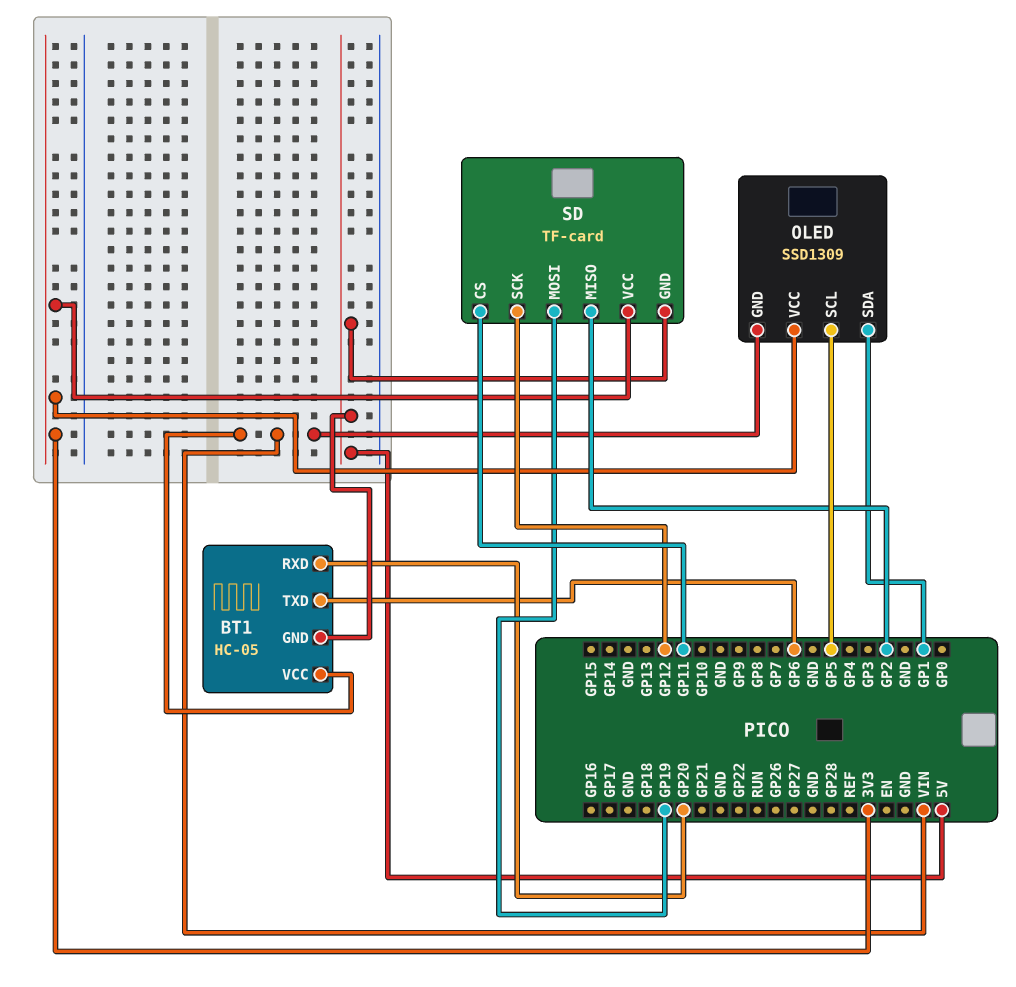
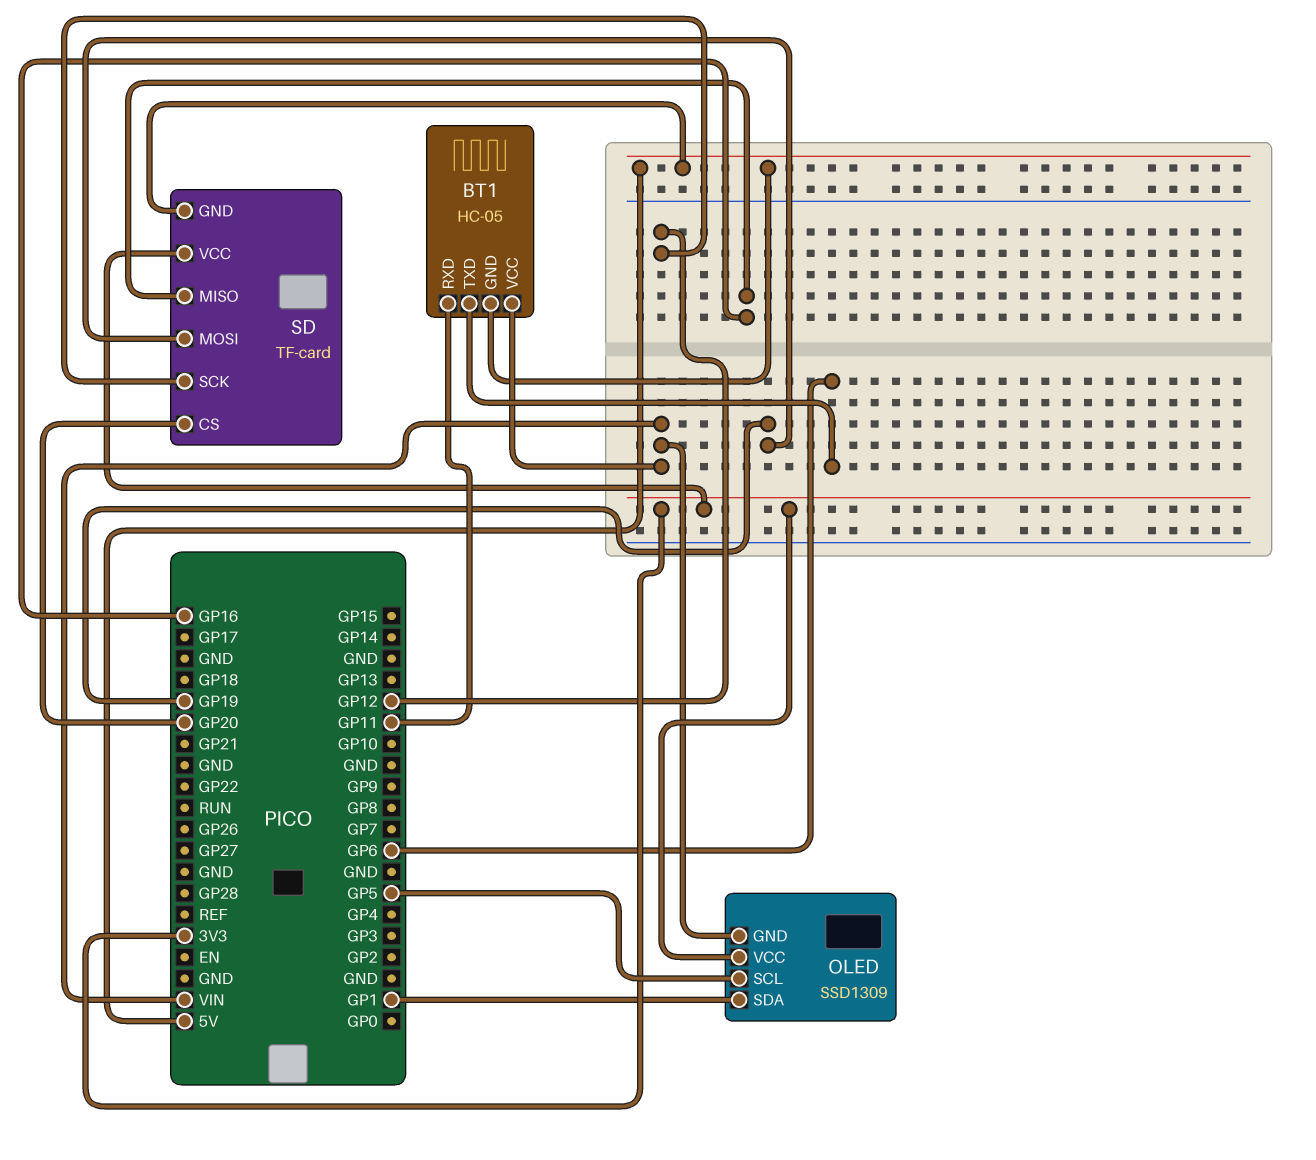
BT1 pin RXD: GP20 -> GP11
SD pin CS: GP11 -> GP20
SD pin MISO: GP2 -> GP16

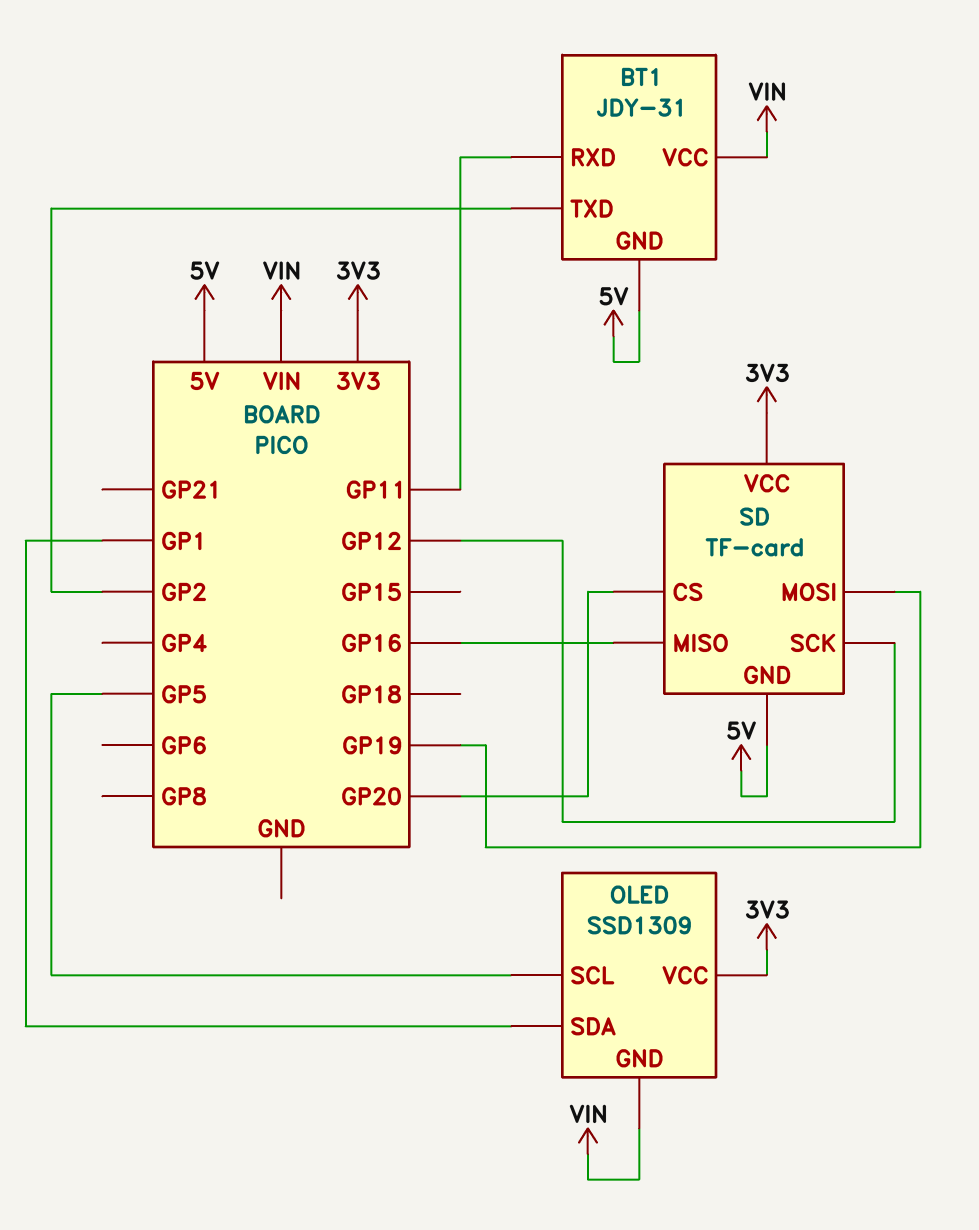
BT1: HC-05 -> JDY-31
BT1 pin TXD: GP6 -> GP2

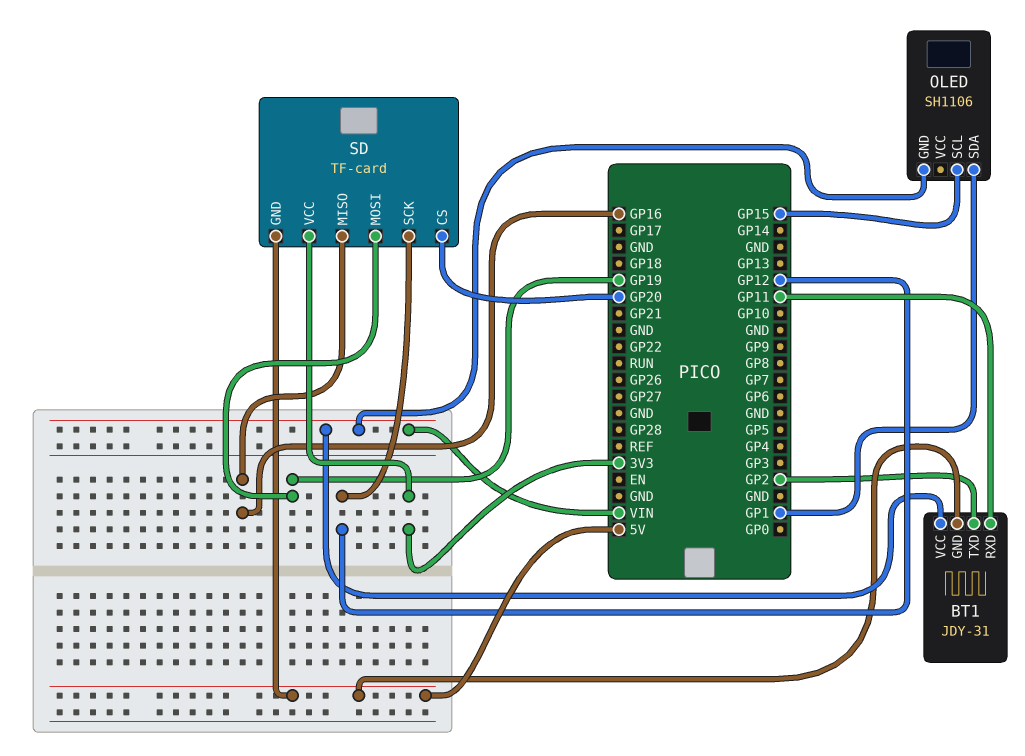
OLED: SSD1309 -> SH1106
OLED pin SCL: GP5 -> GP15
OLED pin VCC: 3V3 -> none

